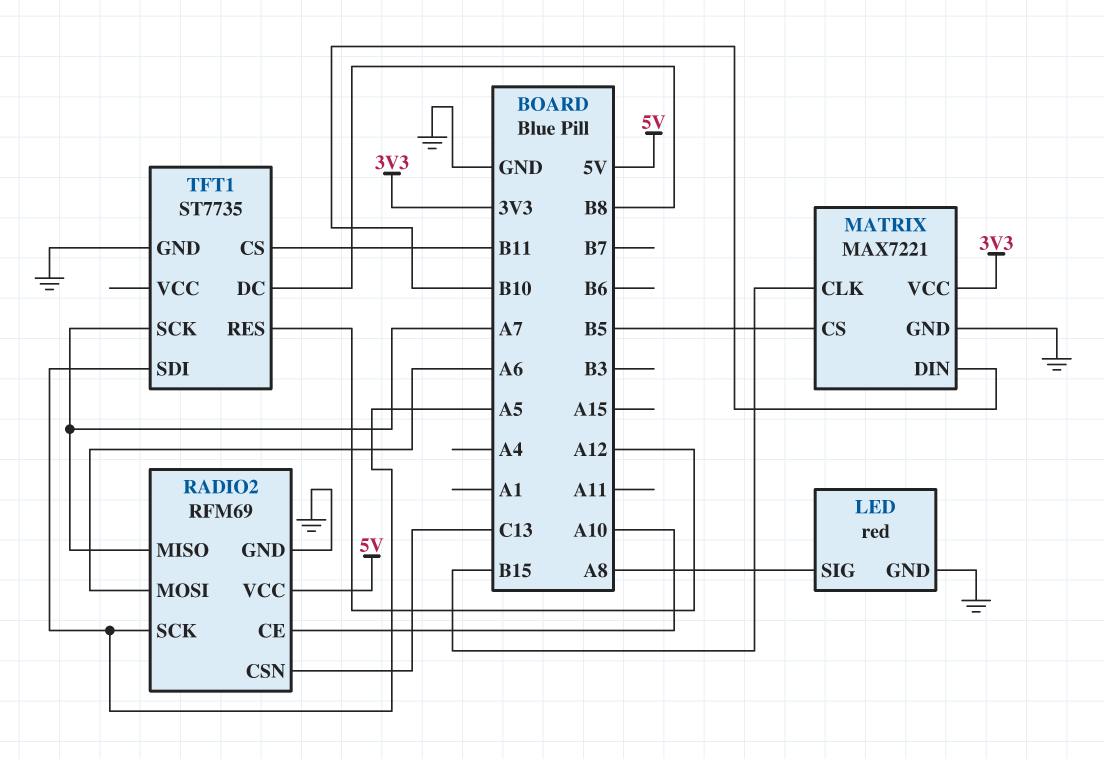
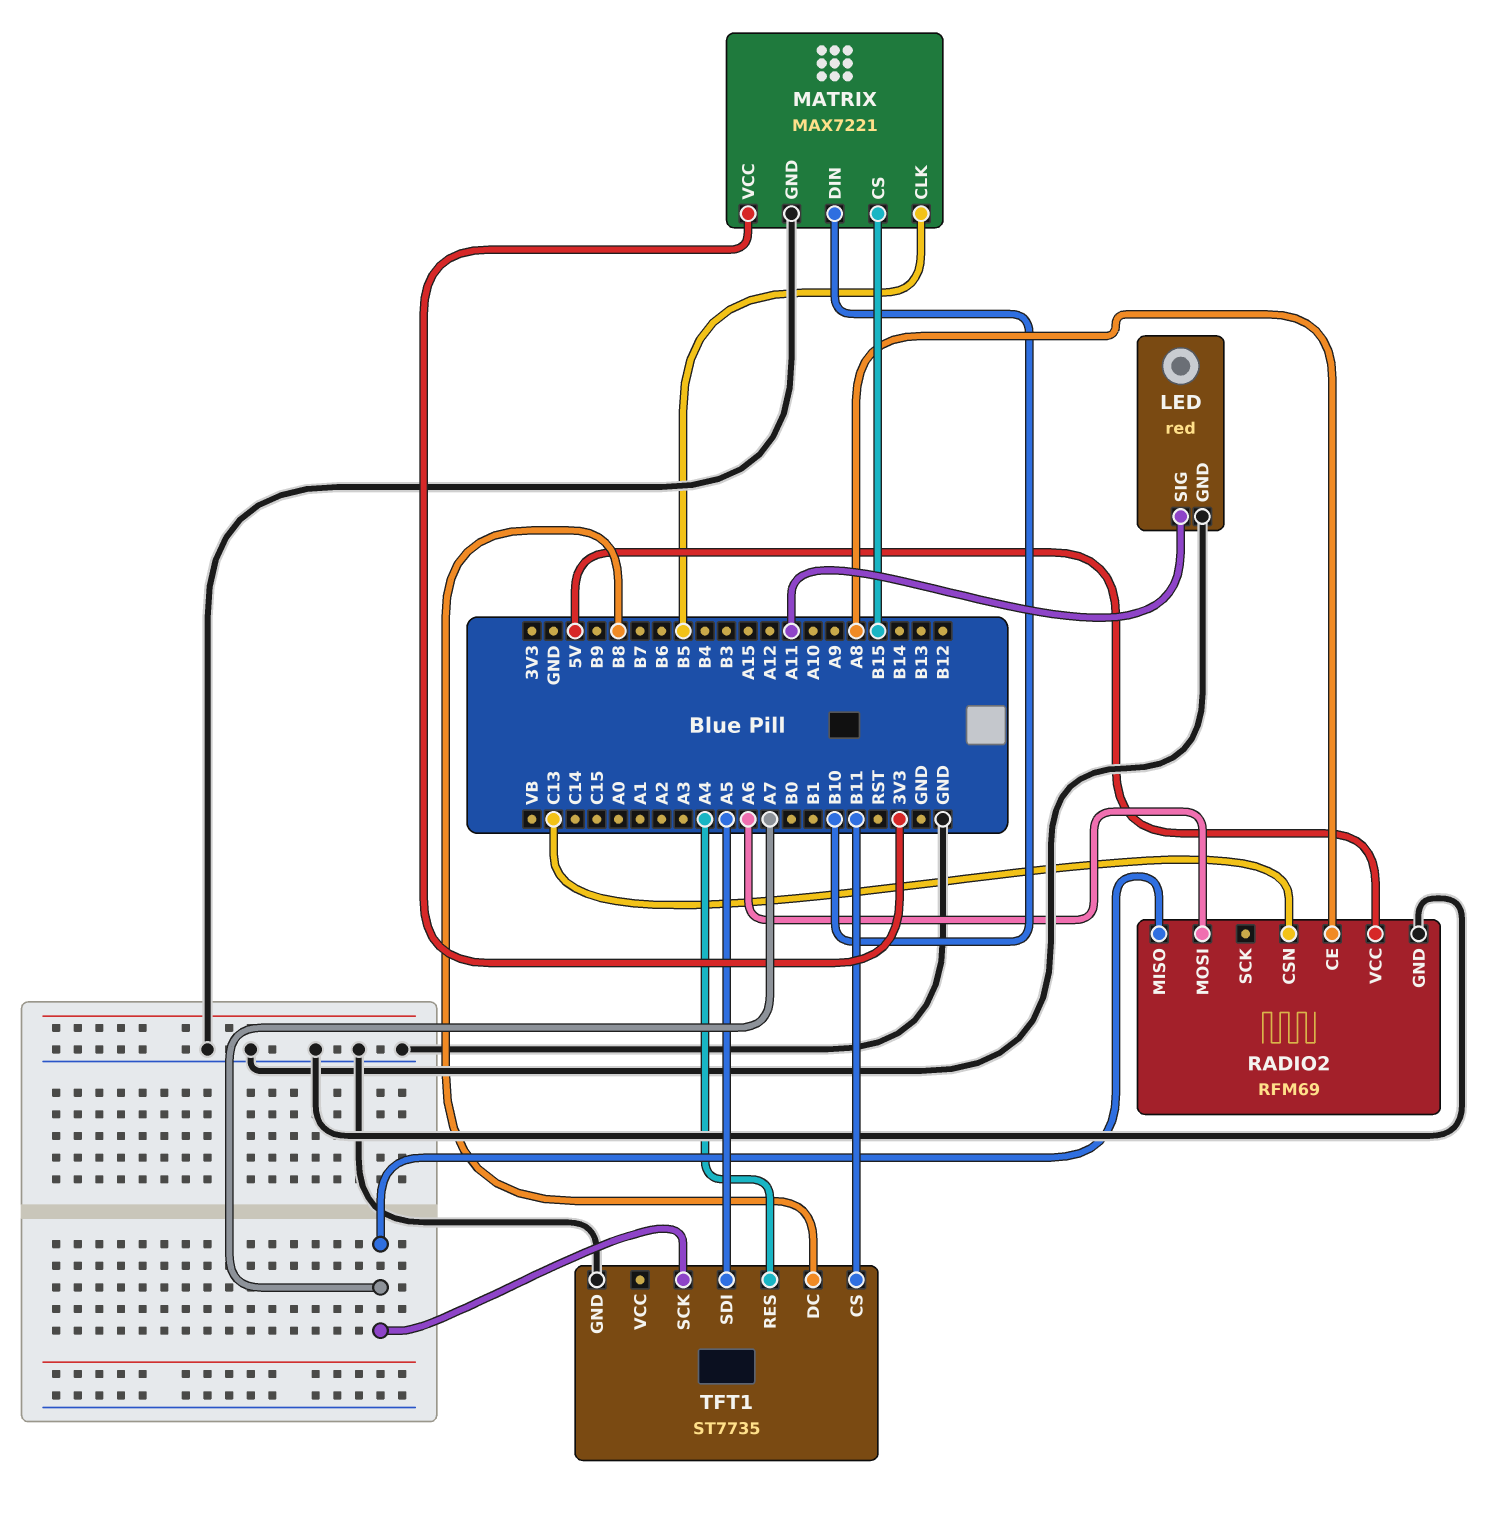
LED pin SIG: A8 -> A11
MATRIX pin CLK: B15 -> B5
MATRIX pin CS: B5 -> B15
RADIO2 pin CE: A10 -> A8
RADIO2 pin SCK: A5 -> none
TFT1 pin RES: A12 -> A4

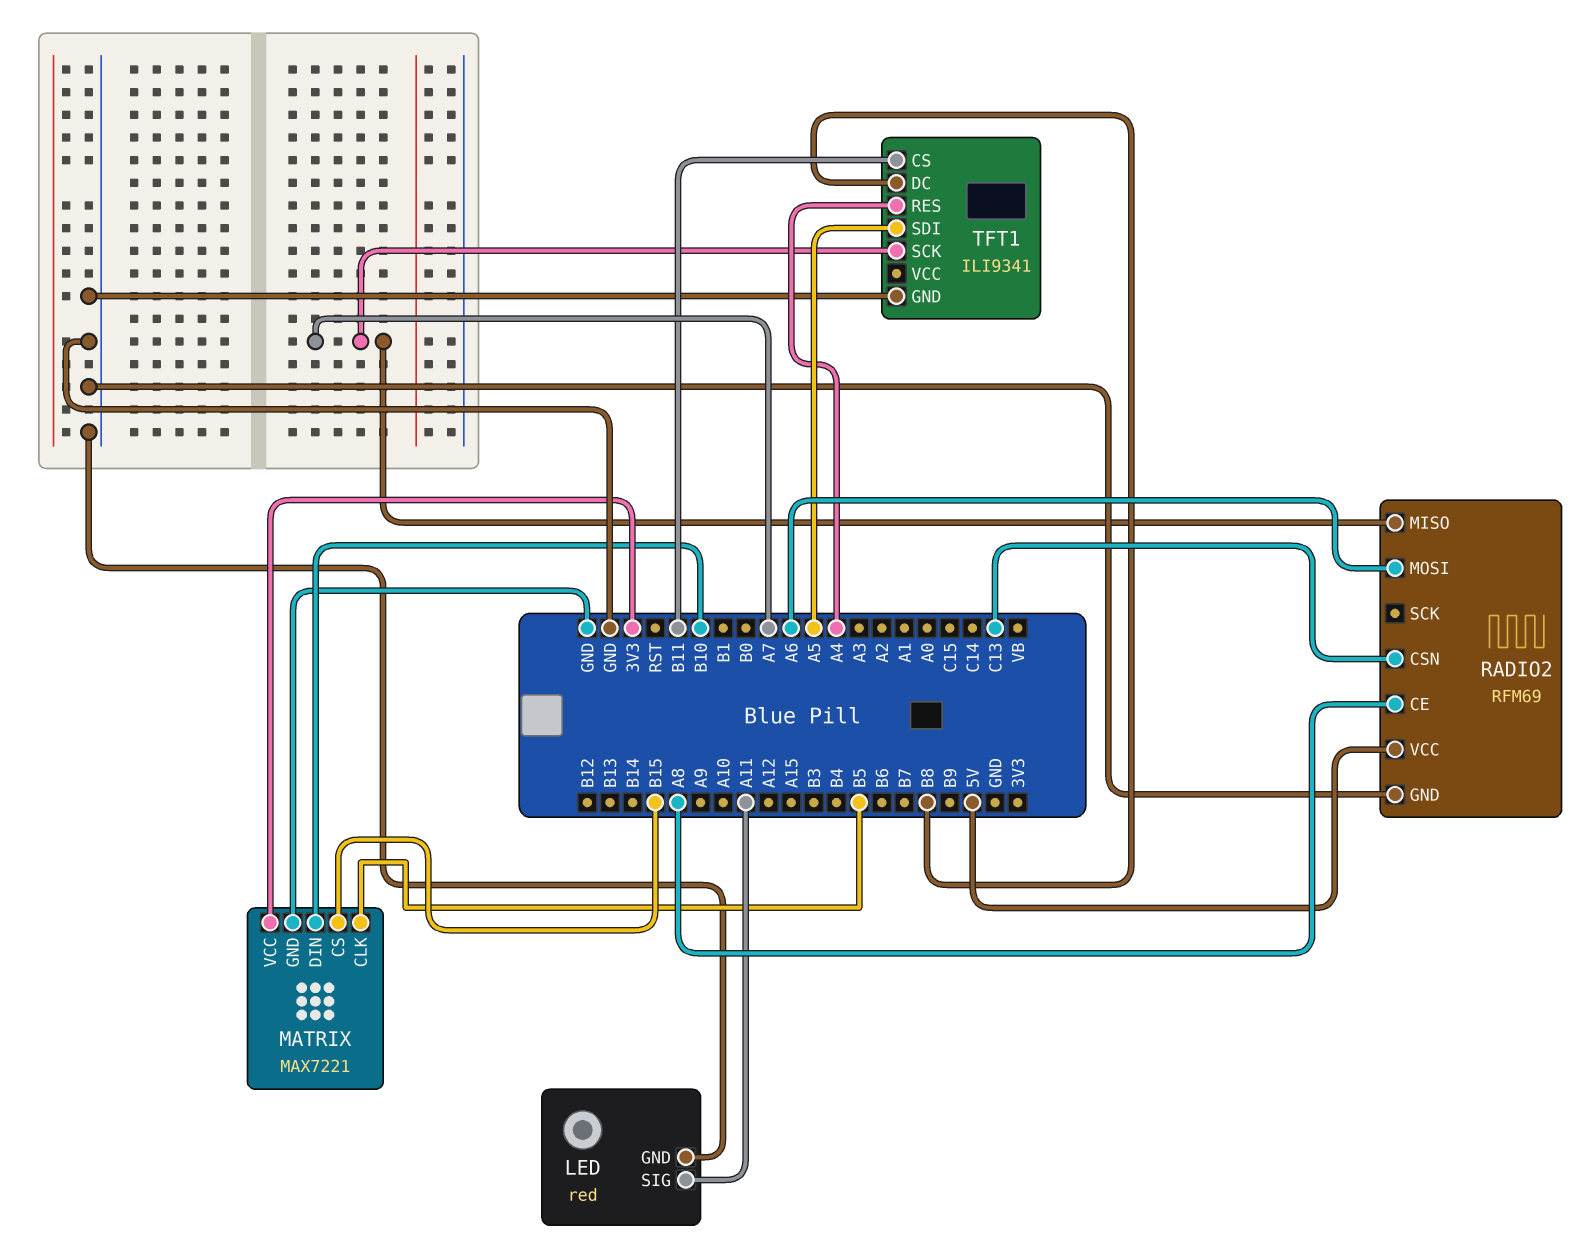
TFT1: ST7735 -> ILI9341

